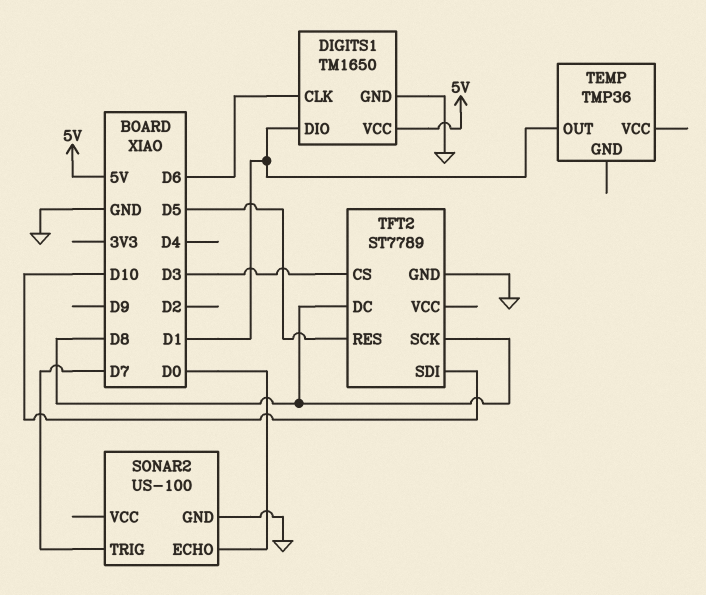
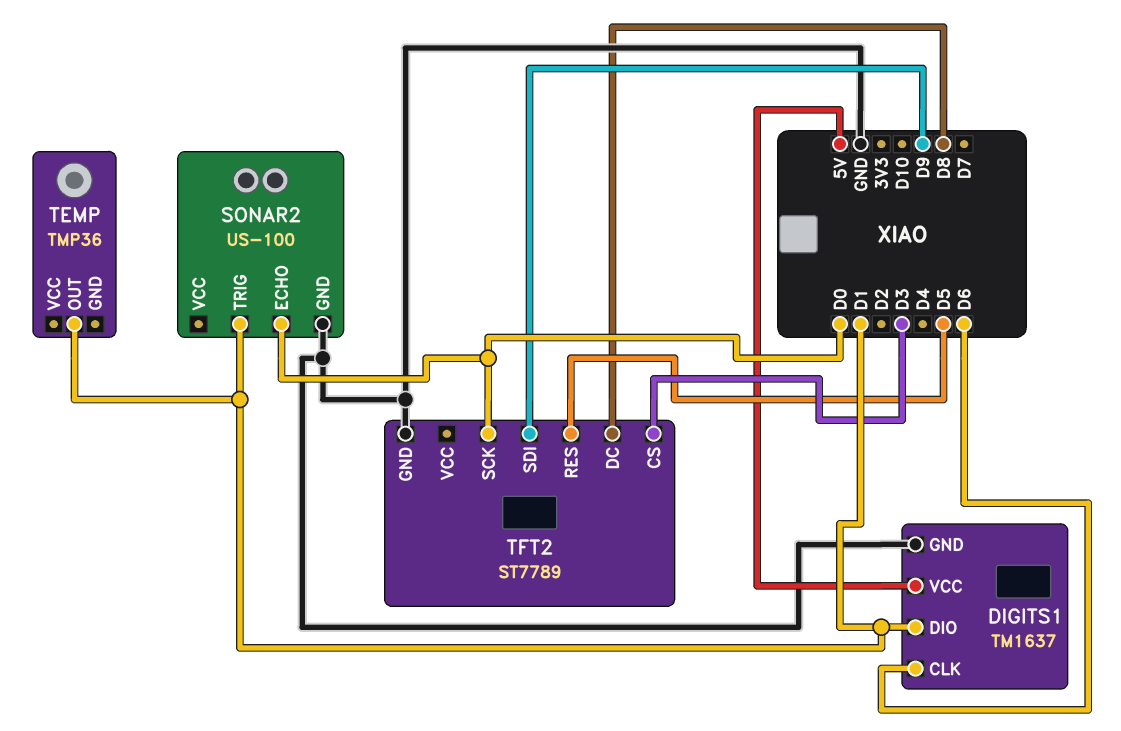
DIGITS1: TM1650 -> TM1637
SONAR2 pin TRIG: D7 -> D1
TFT2 pin SCK: D8 -> D0
TFT2 pin SDI: D10 -> D9

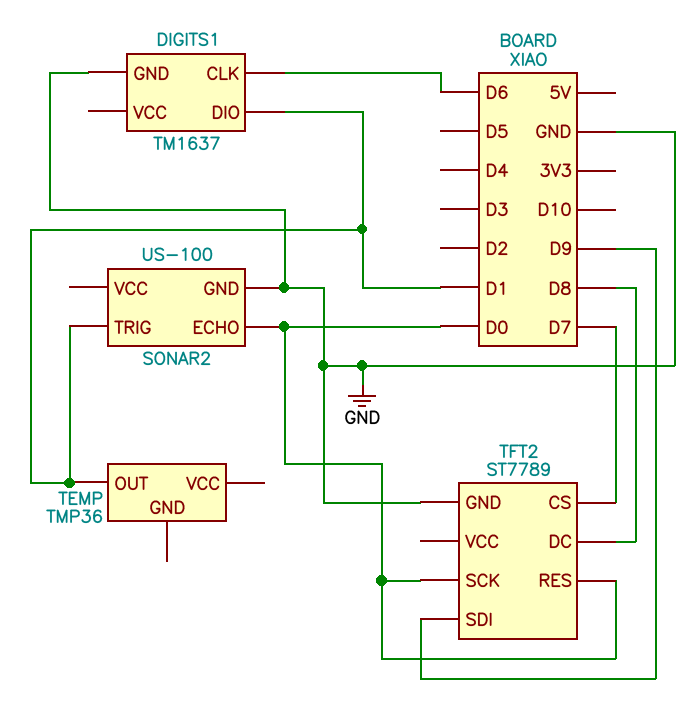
DIGITS1 pin VCC: 5V -> none
TFT2 pin CS: D3 -> D7
TFT2 pin RES: D5 -> D0

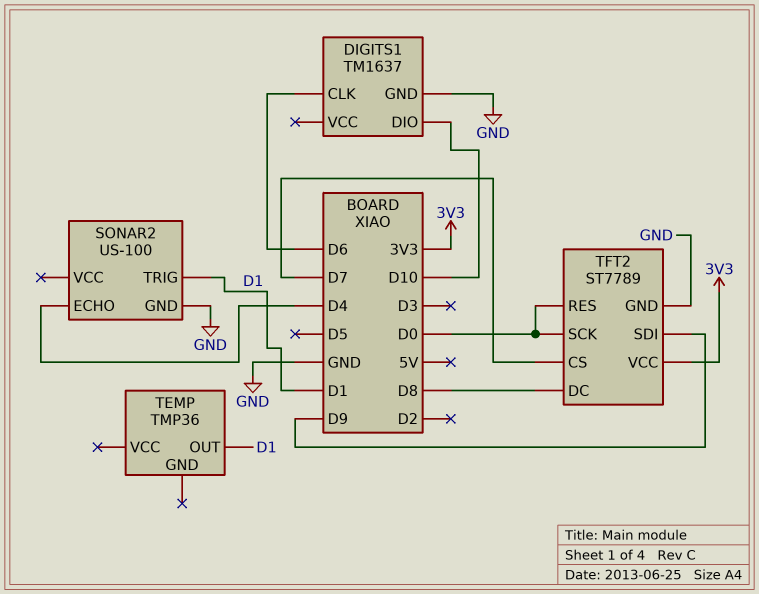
DIGITS1 pin DIO: D1 -> D10
SONAR2 pin ECHO: D0 -> D4
TFT2 pin VCC: none -> 3V3

